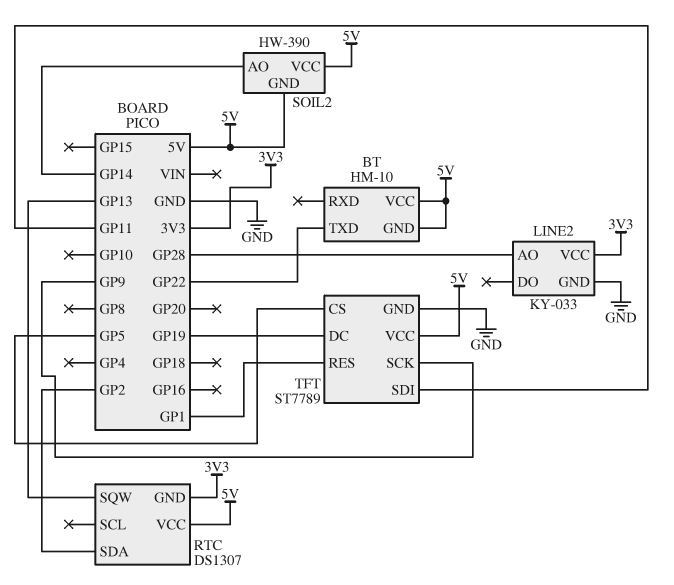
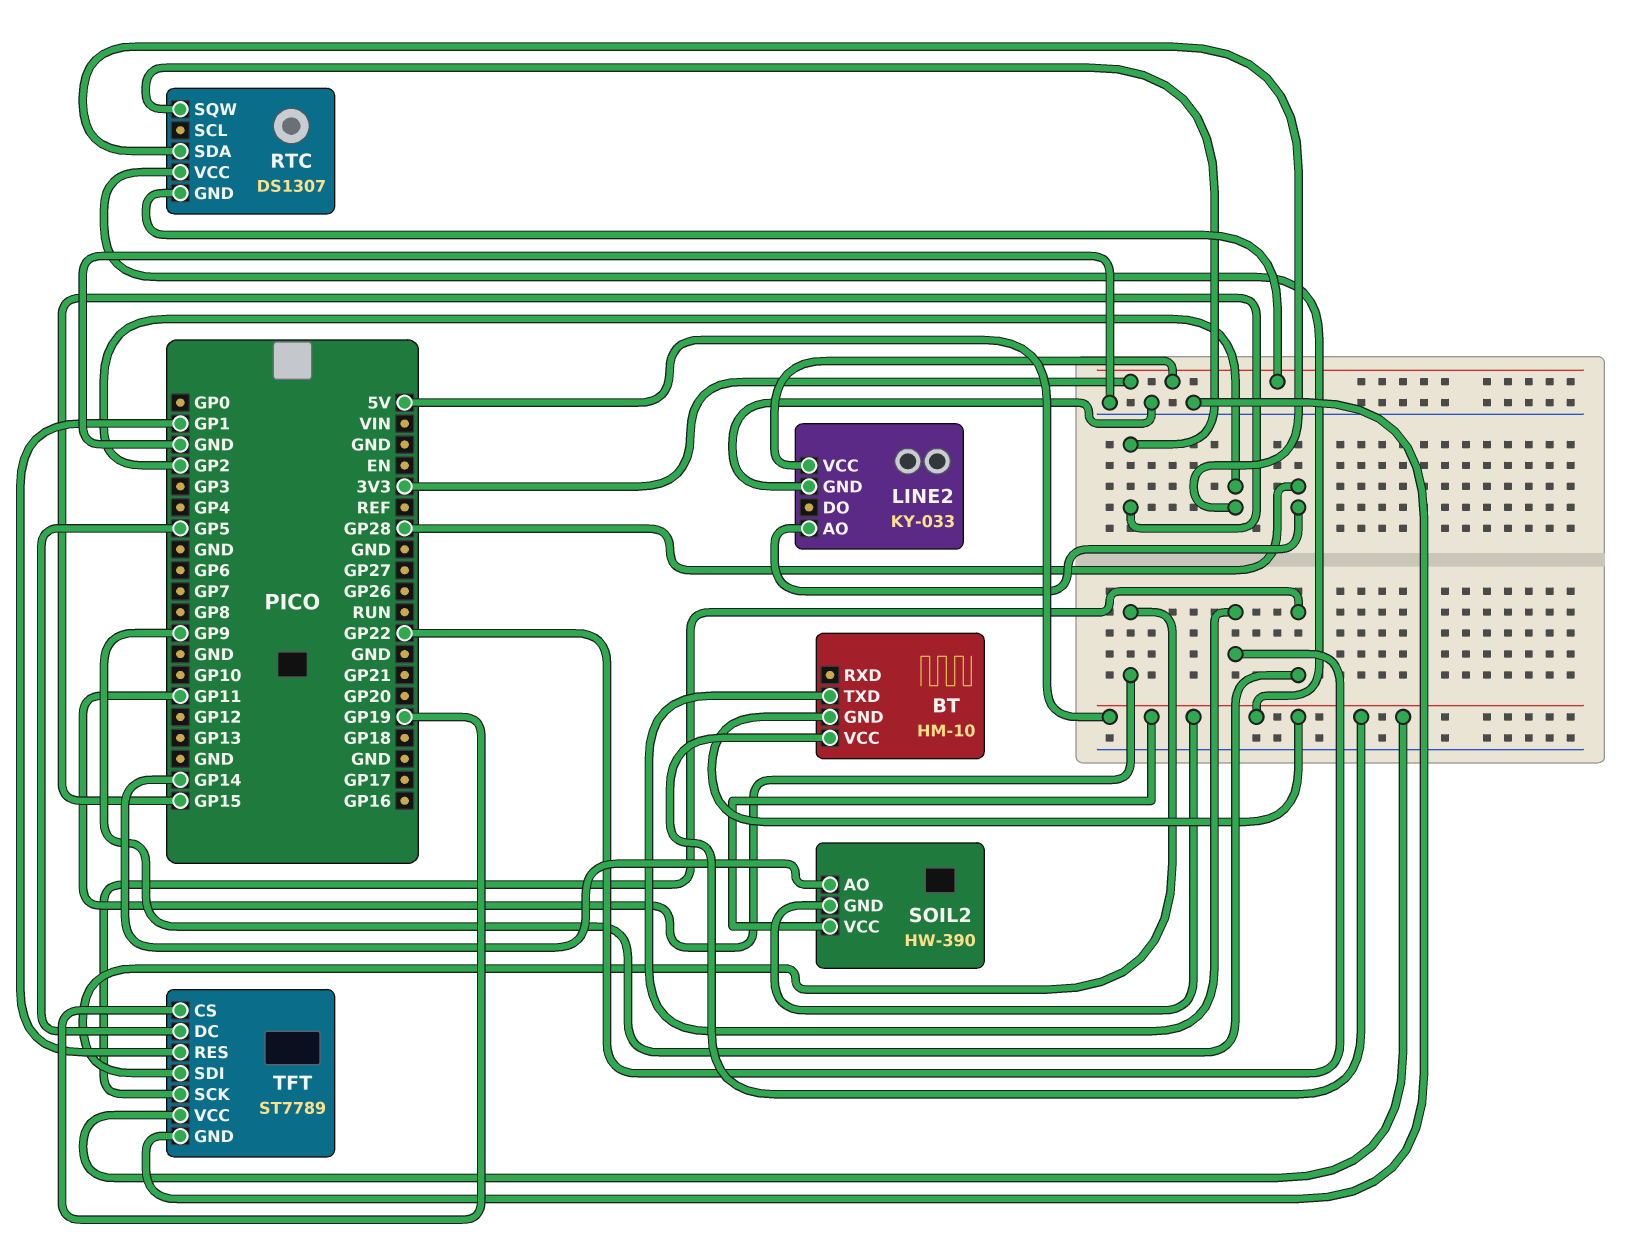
RTC pin SQW: GP13 -> GP15
TFT pin CS: GP5 -> GP19
TFT pin DC: GP19 -> GP5

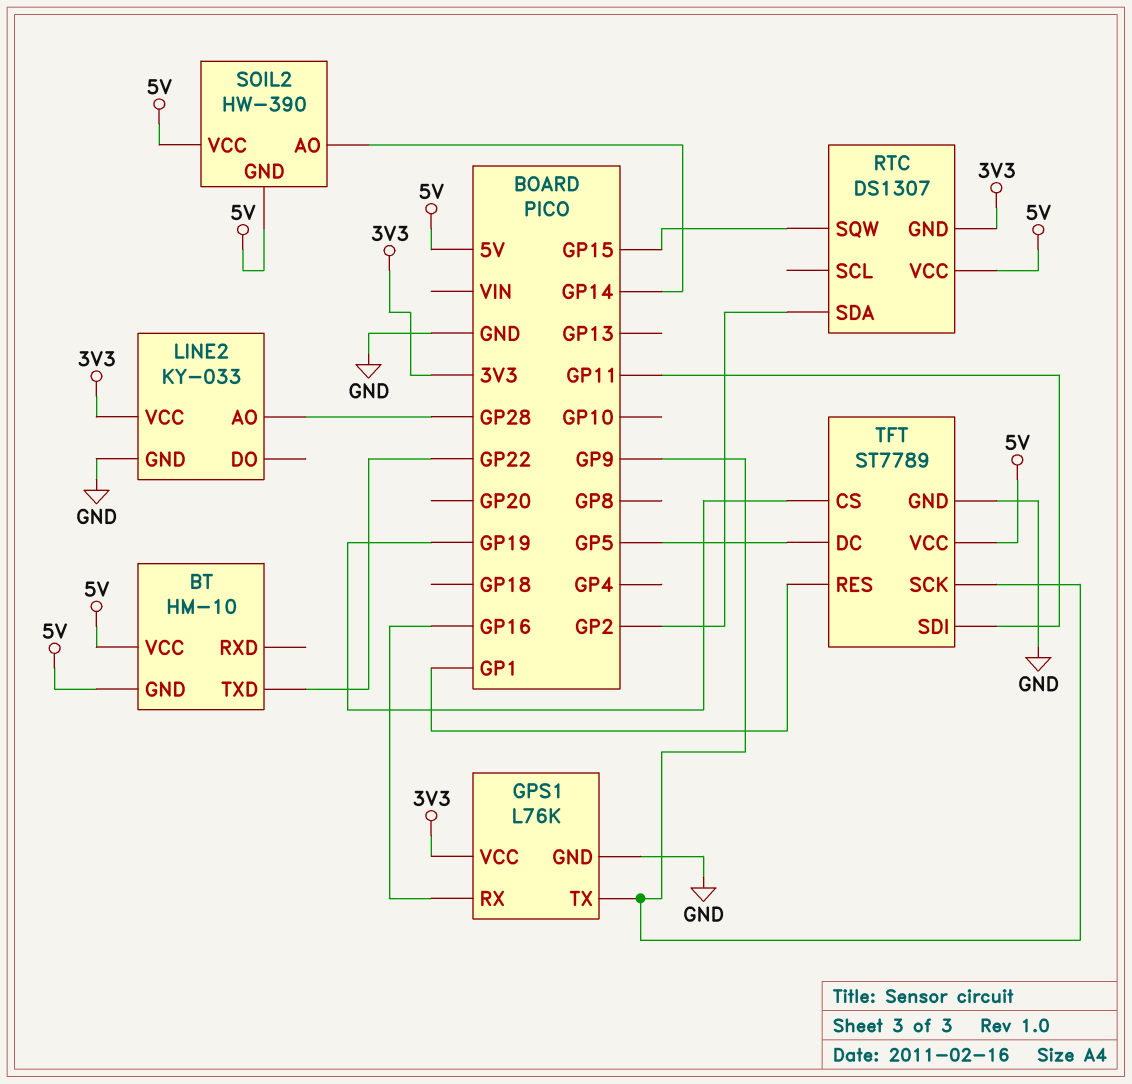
GPS1: none -> L76K
GPS1 pin GND: none -> GND
GPS1 pin RX: none -> GP16
GPS1 pin TX: none -> GP9
GPS1 pin VCC: none -> 3V3

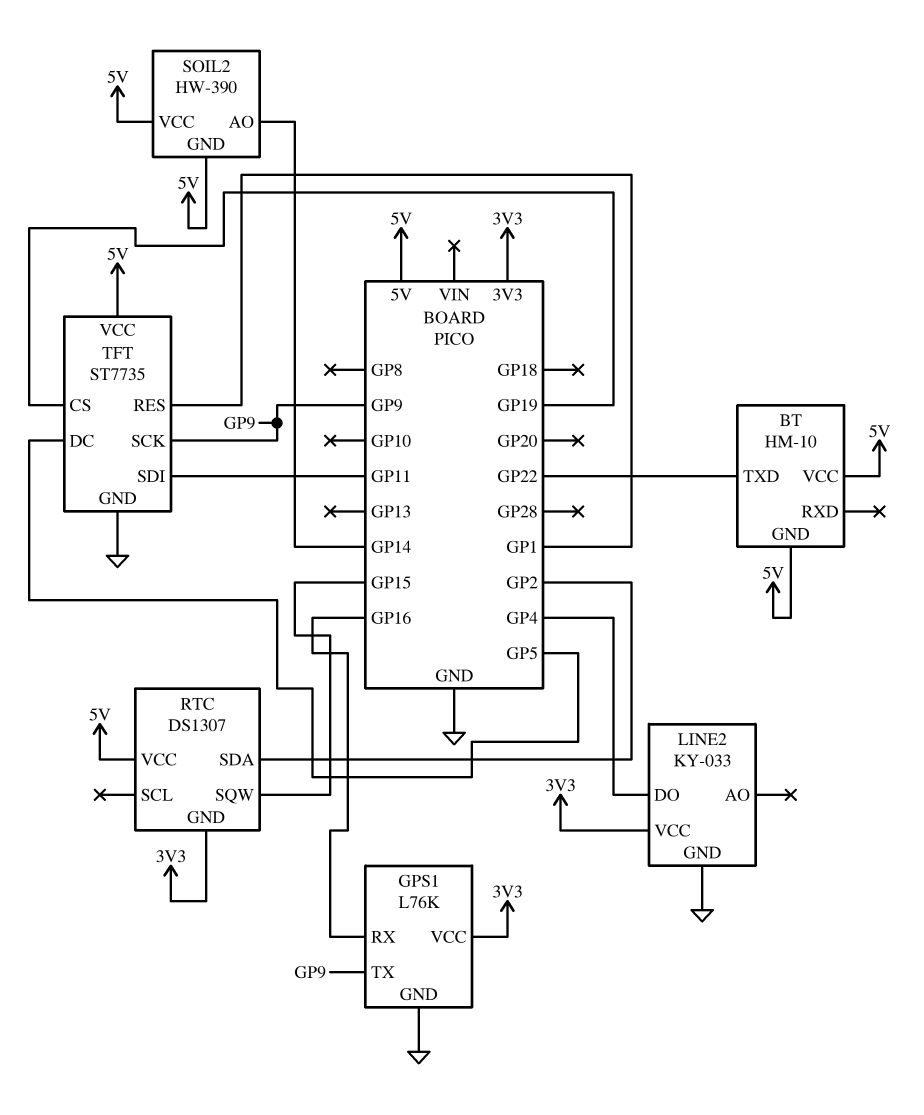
LINE2 pin AO: GP28 -> none
LINE2 pin DO: none -> GP4
TFT: ST7789 -> ST7735

